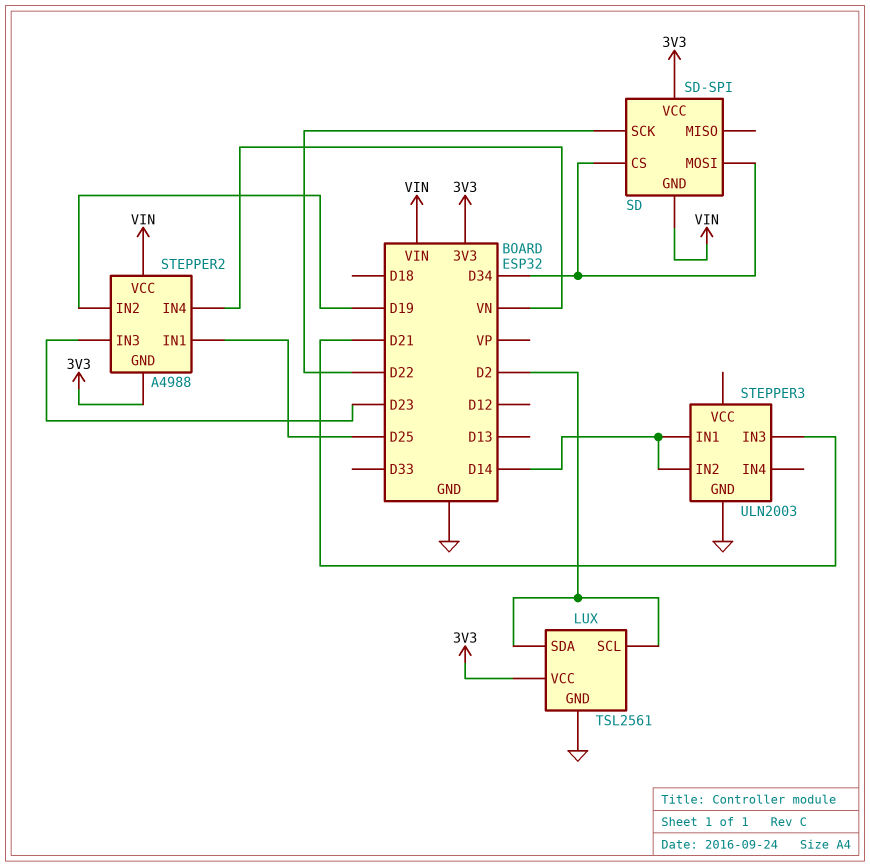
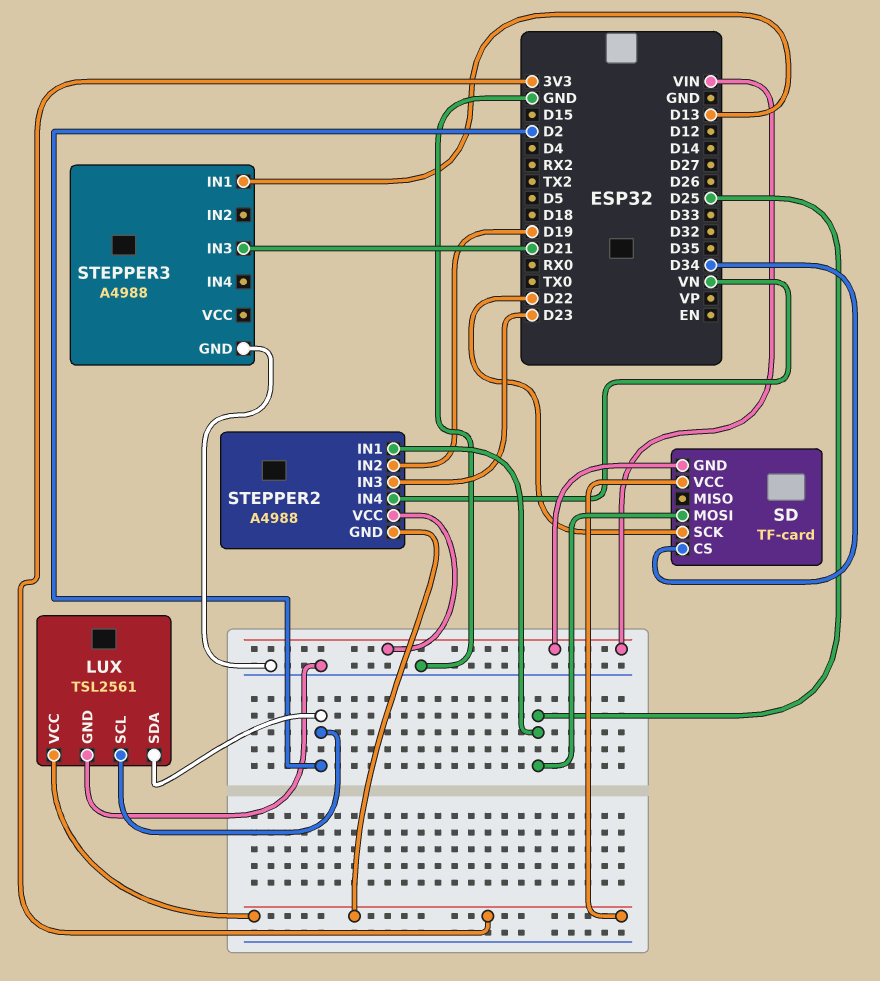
SD: SD-SPI -> TF-card
SD pin MOSI: D34 -> D25
STEPPER3: ULN2003 -> A4988
STEPPER3 pin IN1: D14 -> D13
STEPPER3 pin IN2: D14 -> none

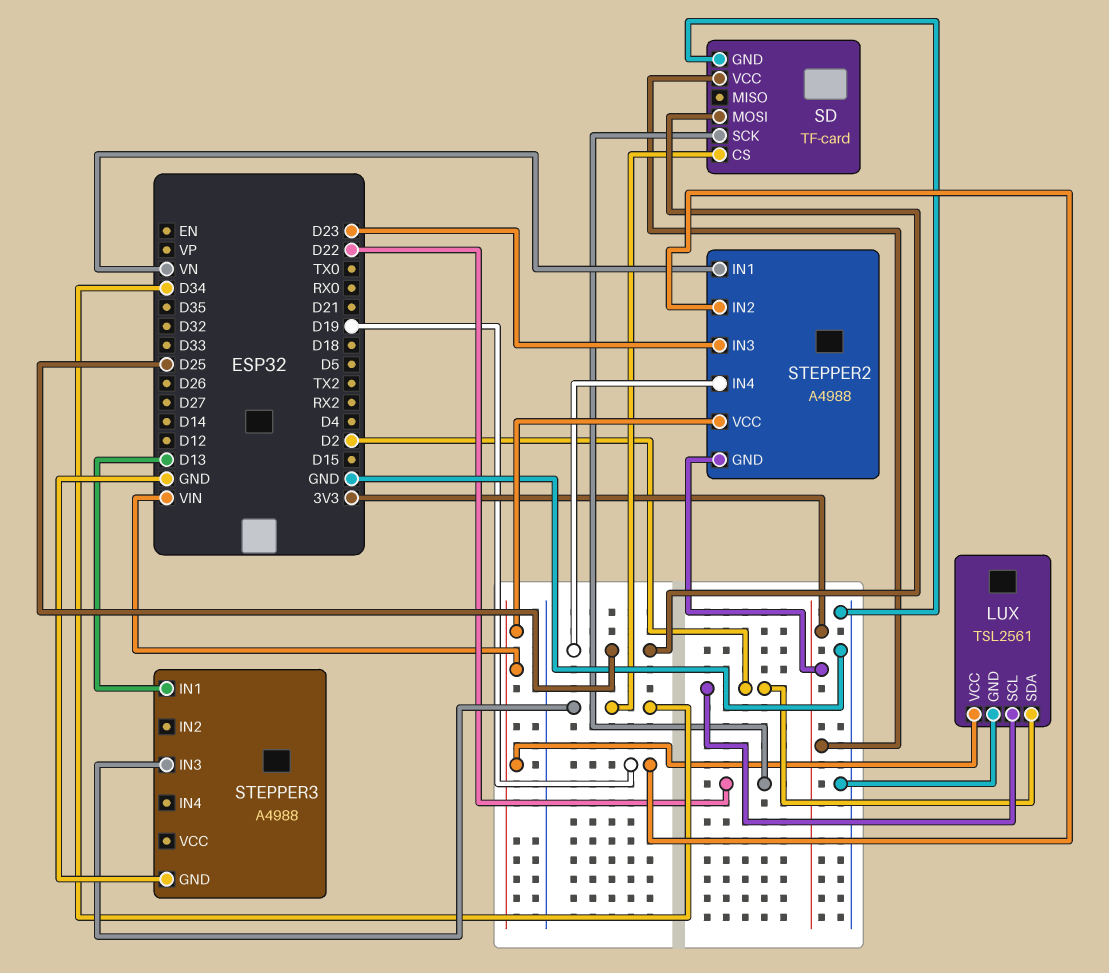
LUX pin VCC: 3V3 -> VIN
SD pin GND: VIN -> GND
STEPPER2 pin IN1: D25 -> VN
STEPPER2 pin IN4: VN -> D25
STEPPER3 pin IN3: D21 -> D34

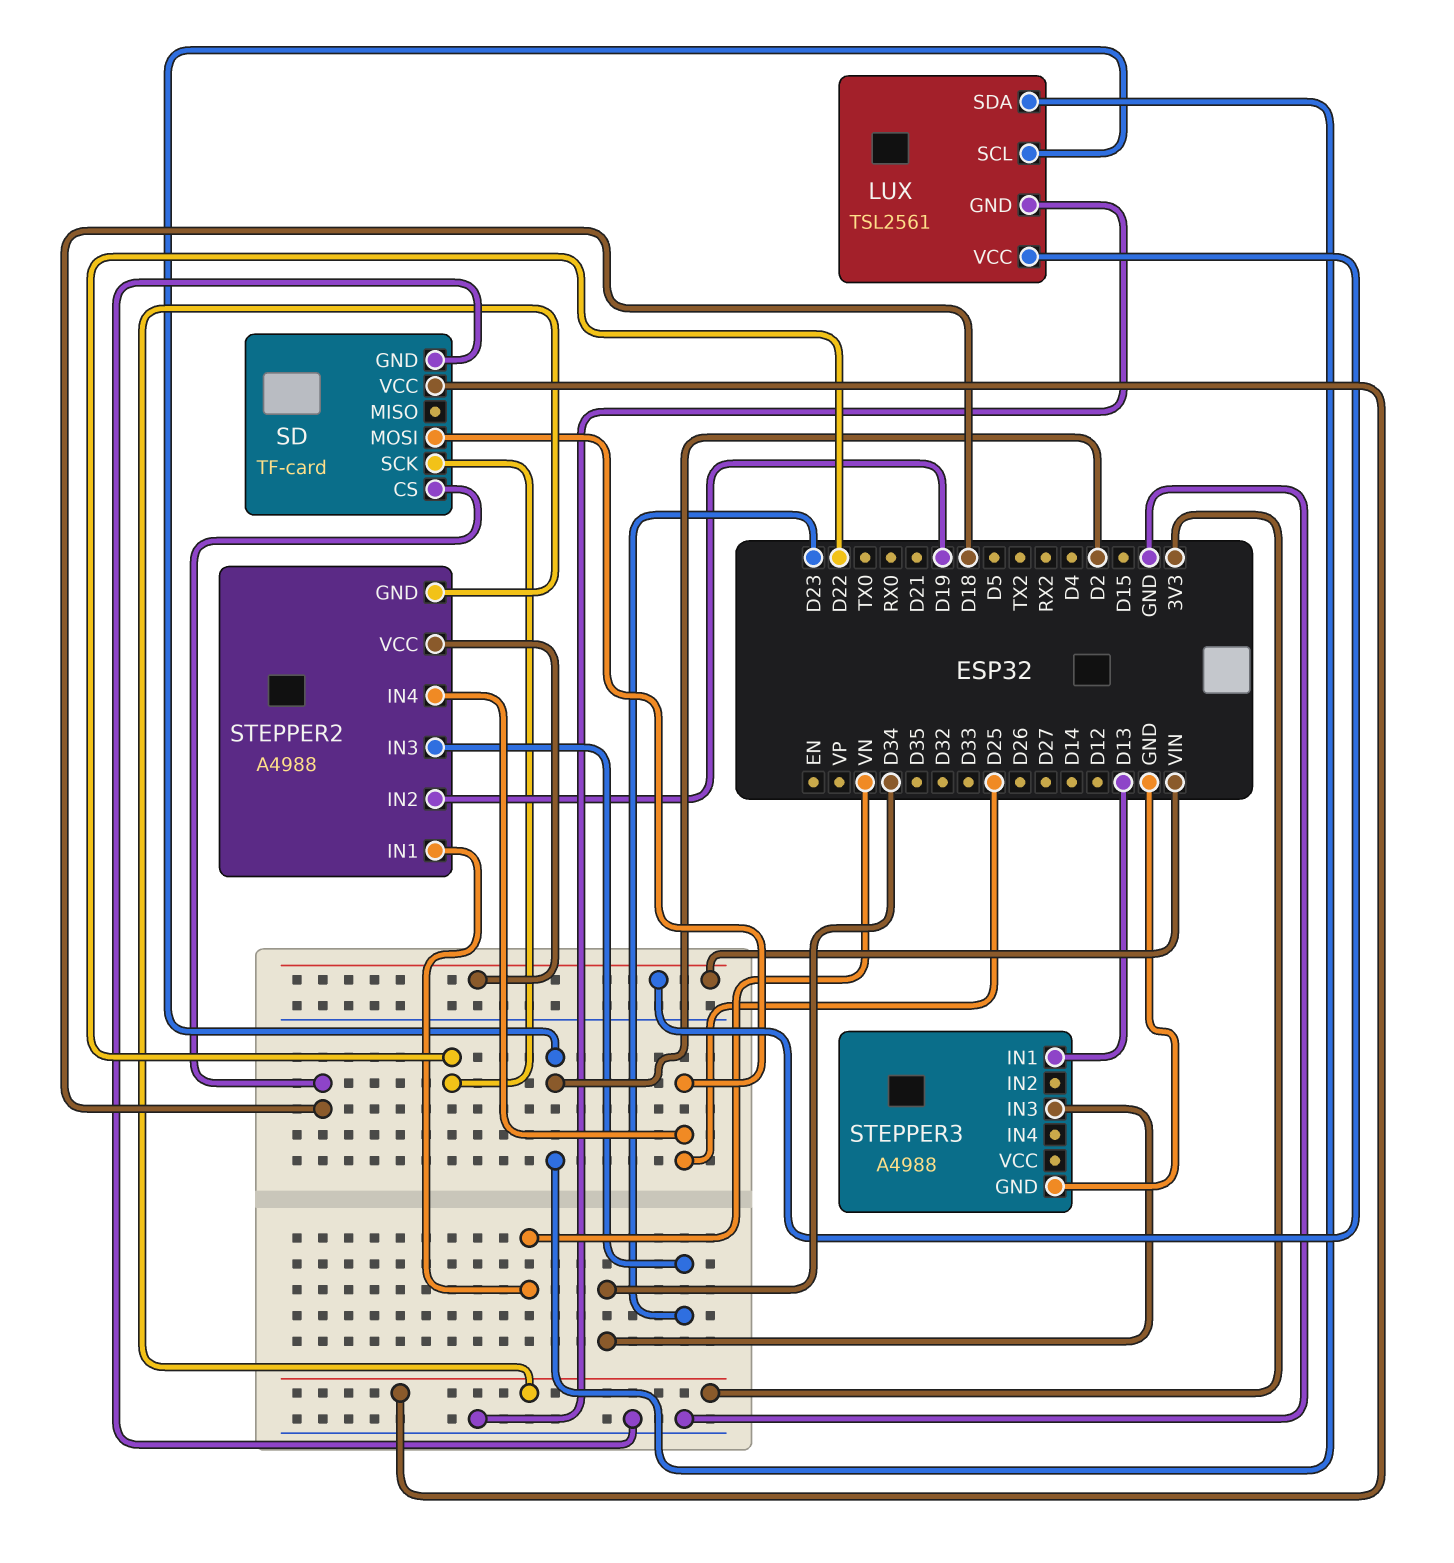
SD pin CS: D34 -> D18

